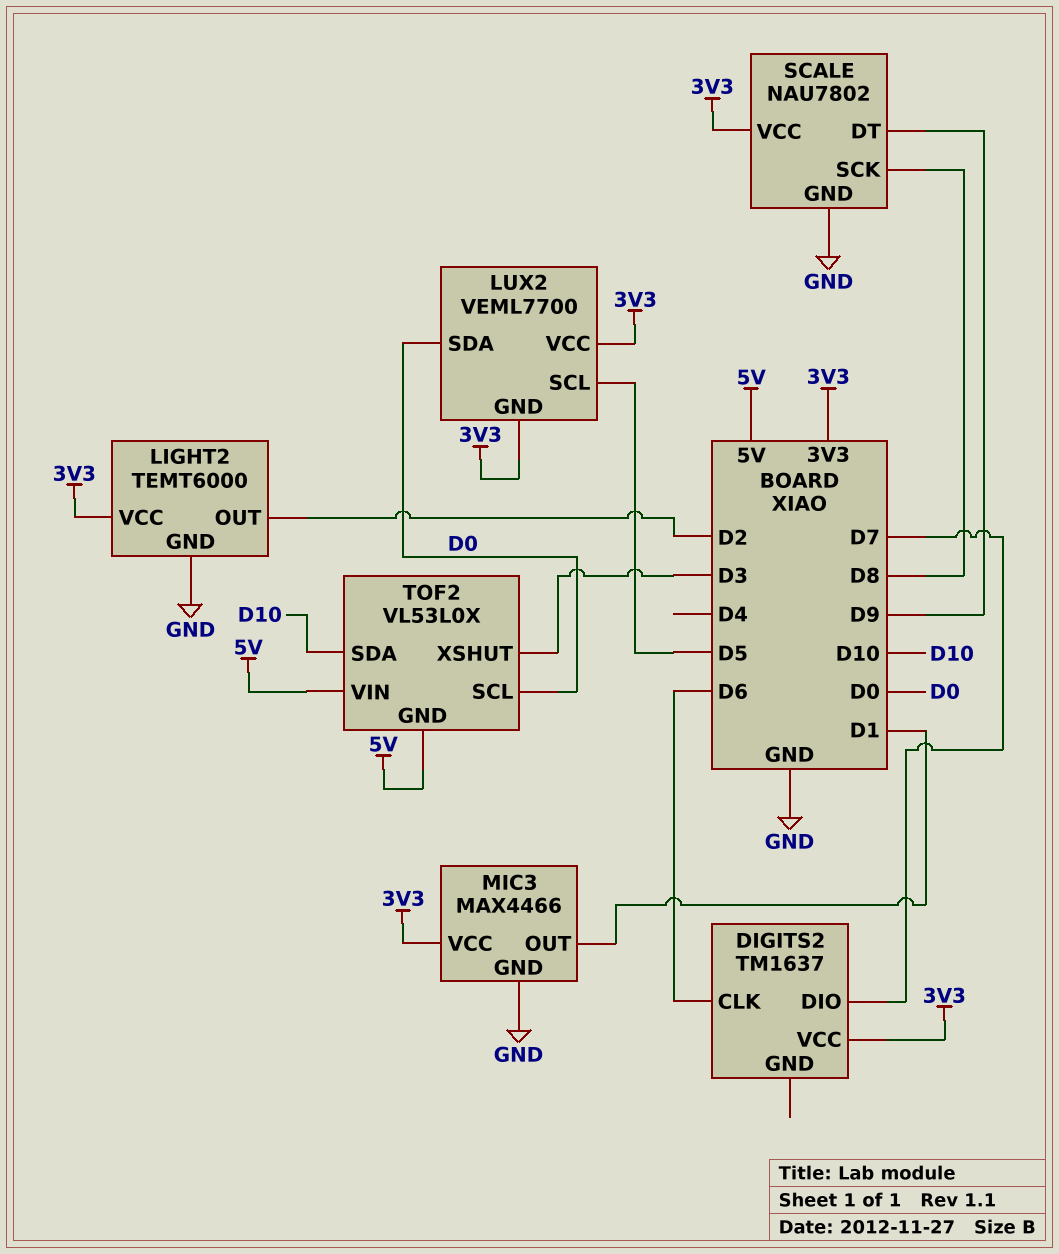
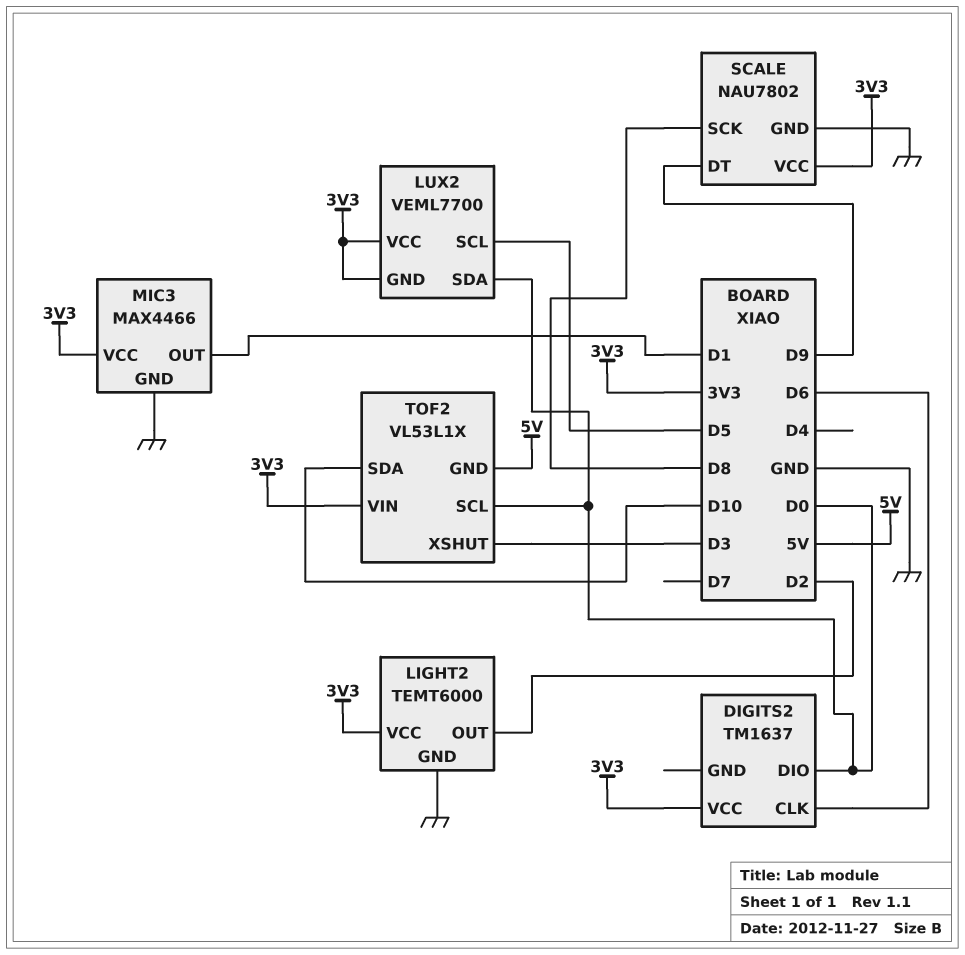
DIGITS2 pin DIO: D7 -> D0
TOF2: VL53L0X -> VL53L1X
TOF2 pin VIN: 5V -> 3V3

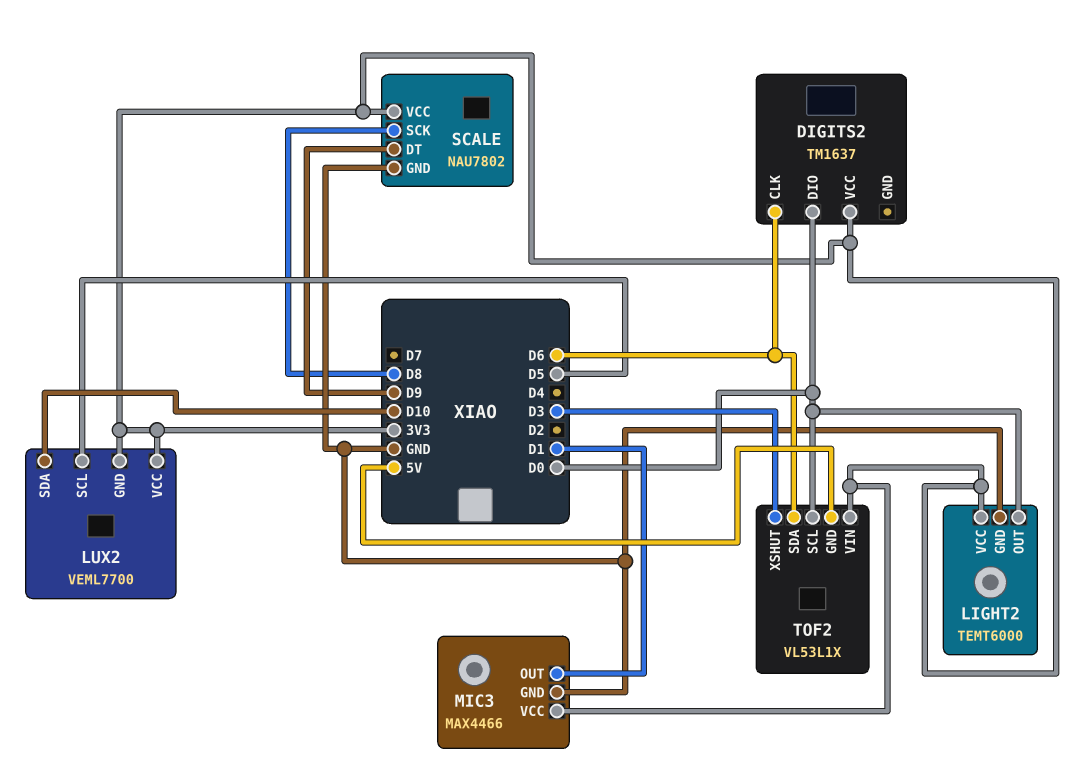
LIGHT2 pin OUT: D2 -> D0
LUX2 pin SDA: D0 -> D10
TOF2 pin SDA: D10 -> D6

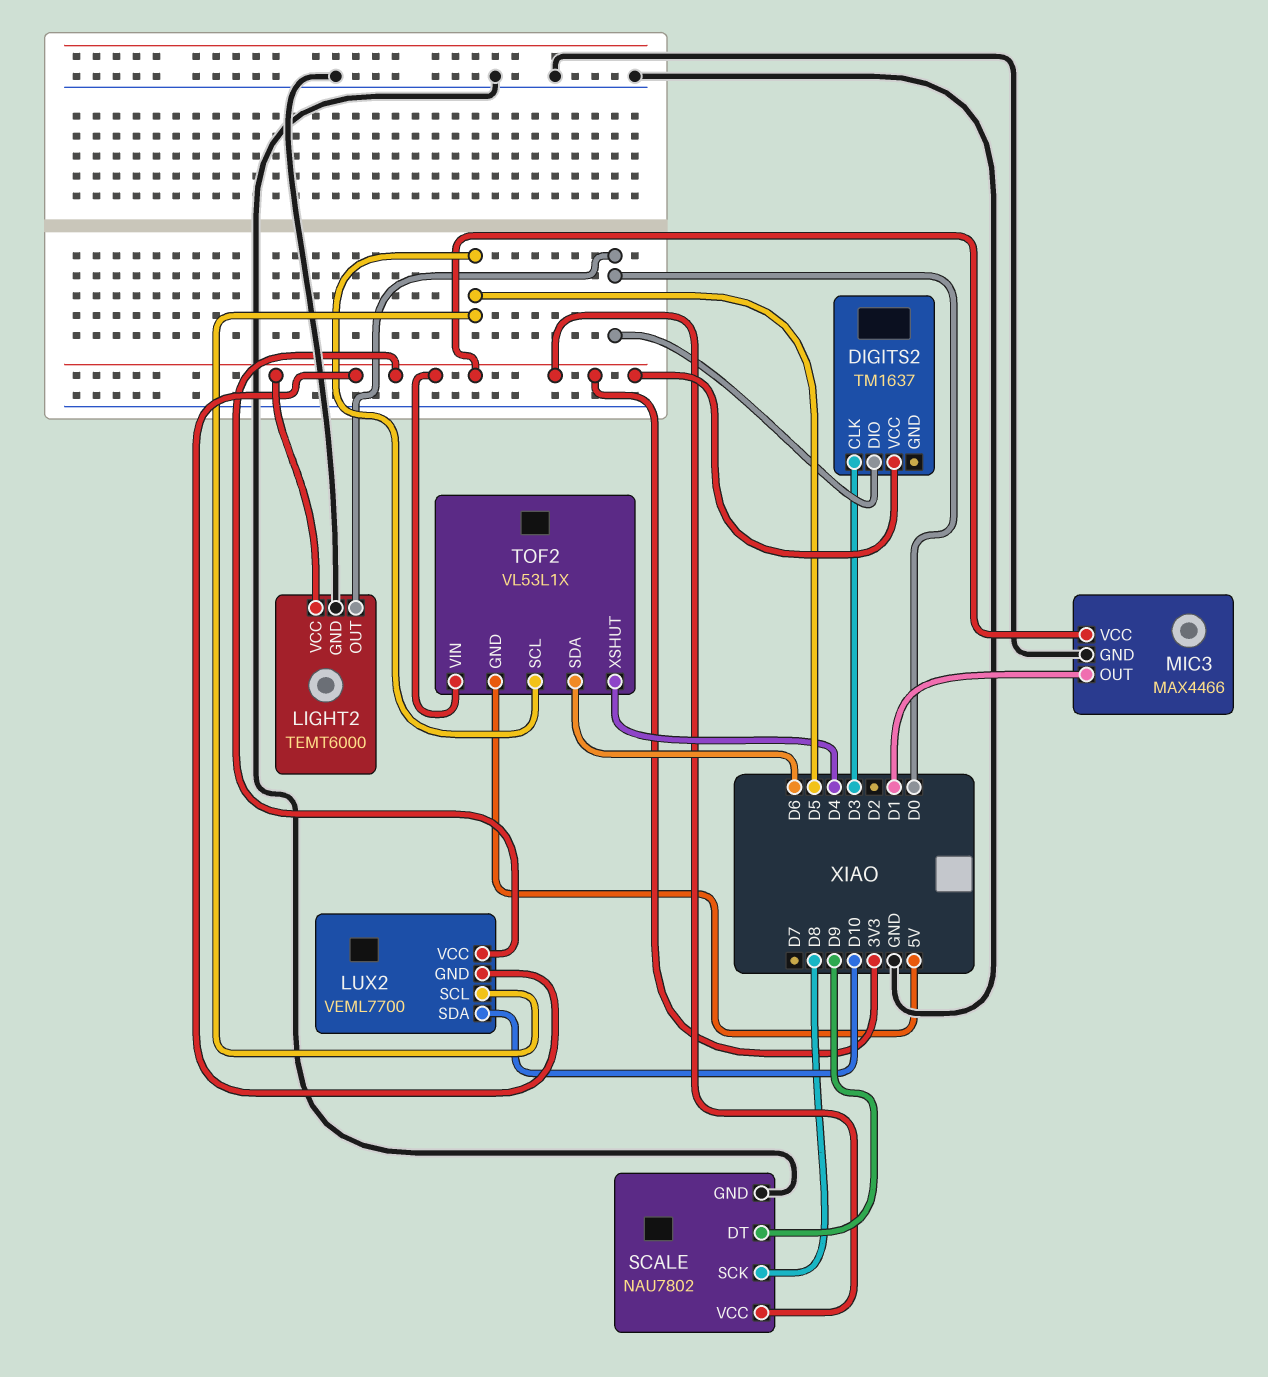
DIGITS2 pin CLK: D6 -> D3
TOF2 pin SCL: D0 -> D5
TOF2 pin XSHUT: D3 -> D4

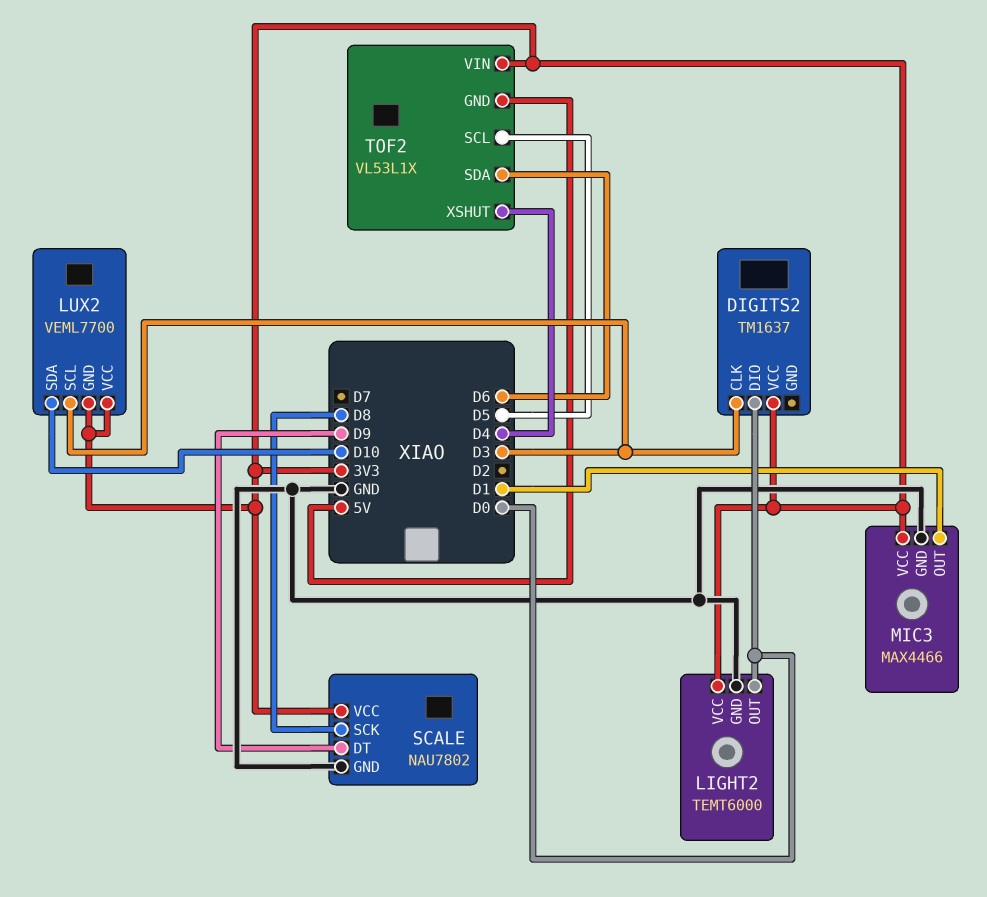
LUX2 pin SCL: D5 -> D3

